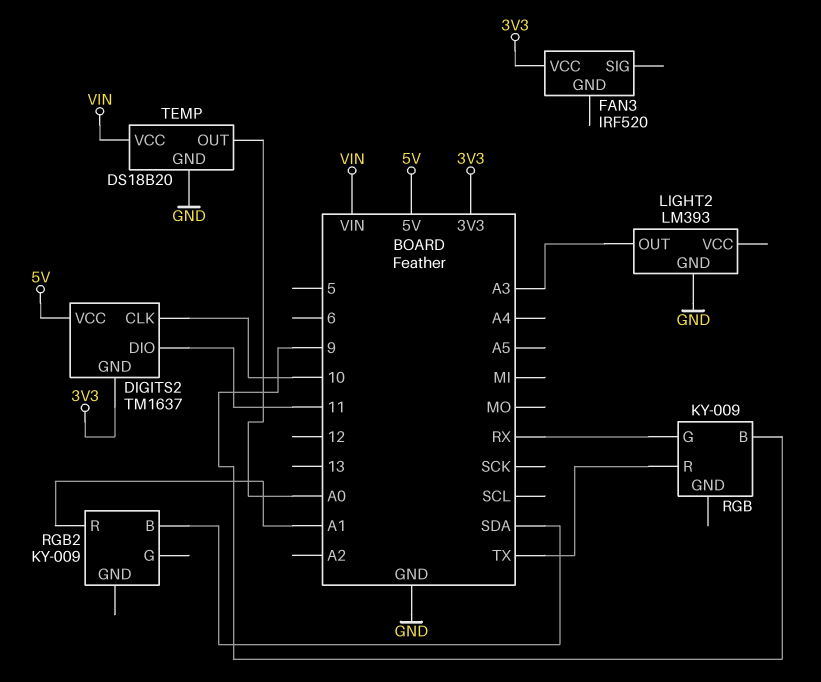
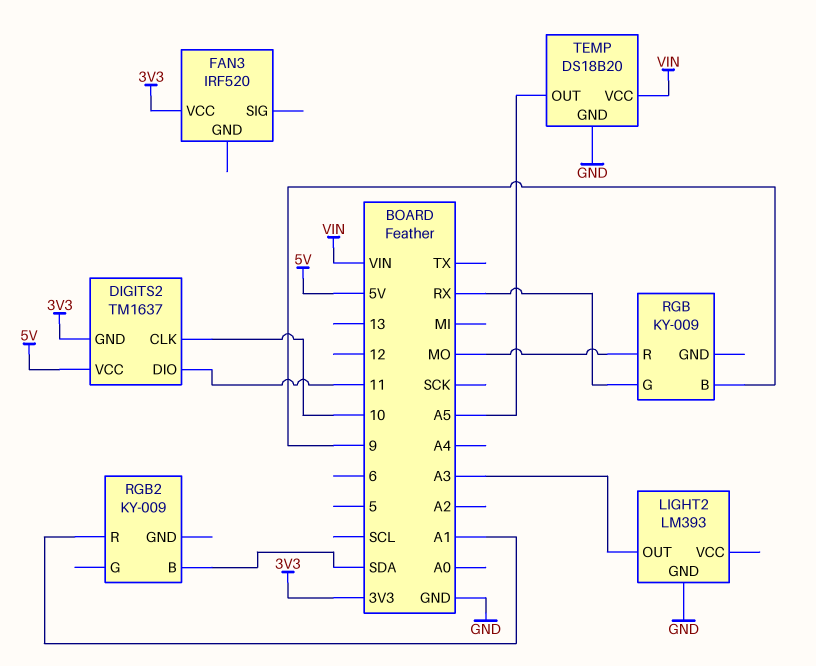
RGB pin R: TX -> MO
TEMP pin OUT: A0 -> A5

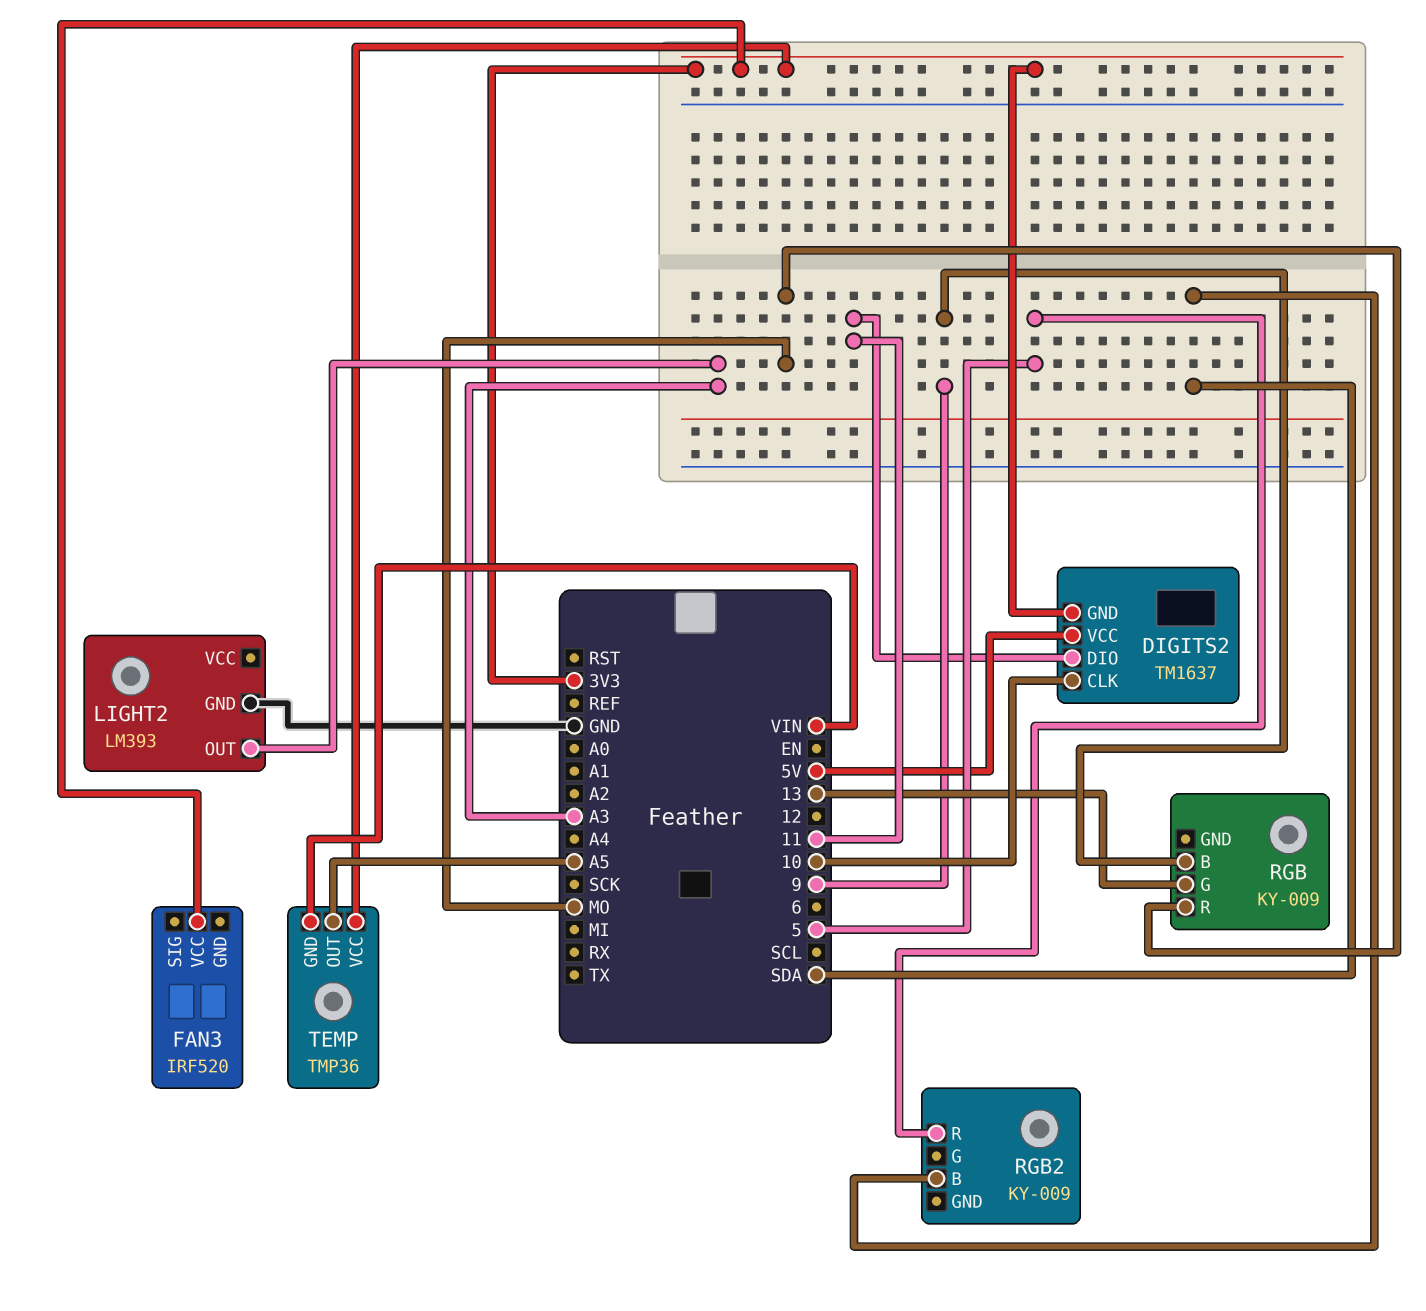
RGB pin G: RX -> 13
RGB2 pin R: A1 -> 5
TEMP: DS18B20 -> TMP36
TEMP pin GND: GND -> VIN
TEMP pin VCC: VIN -> 3V3

